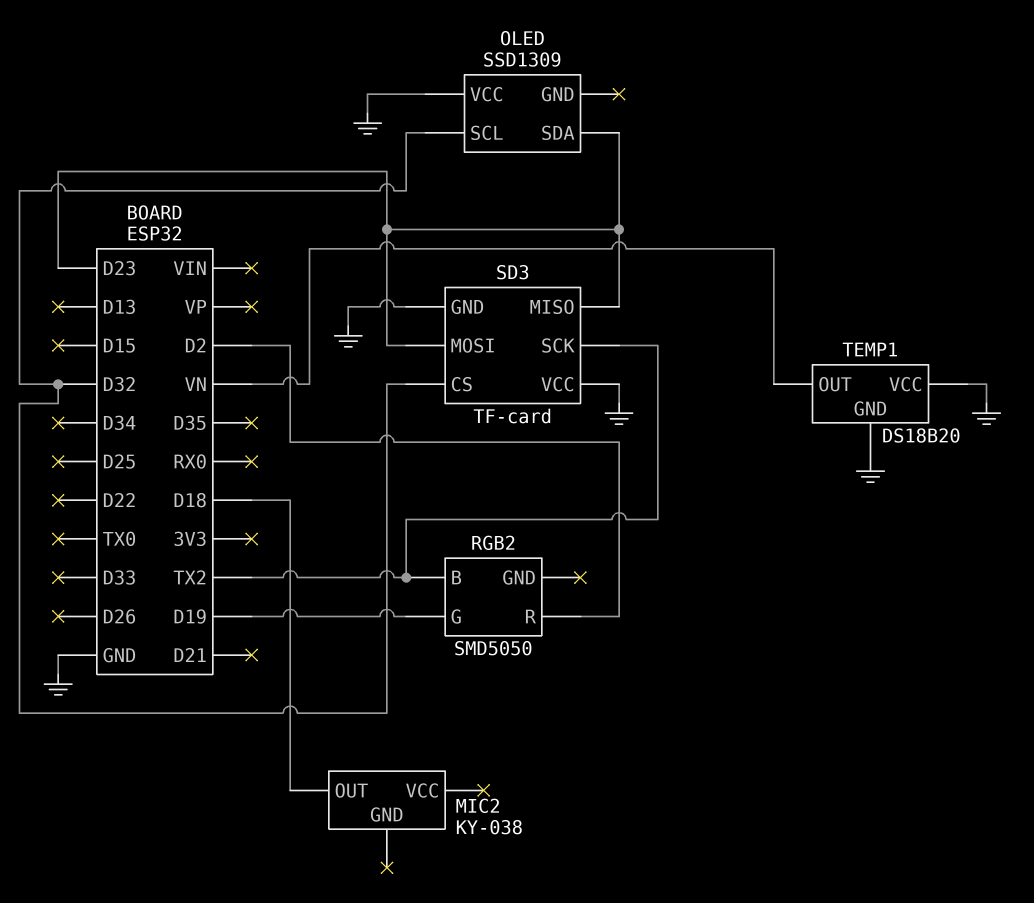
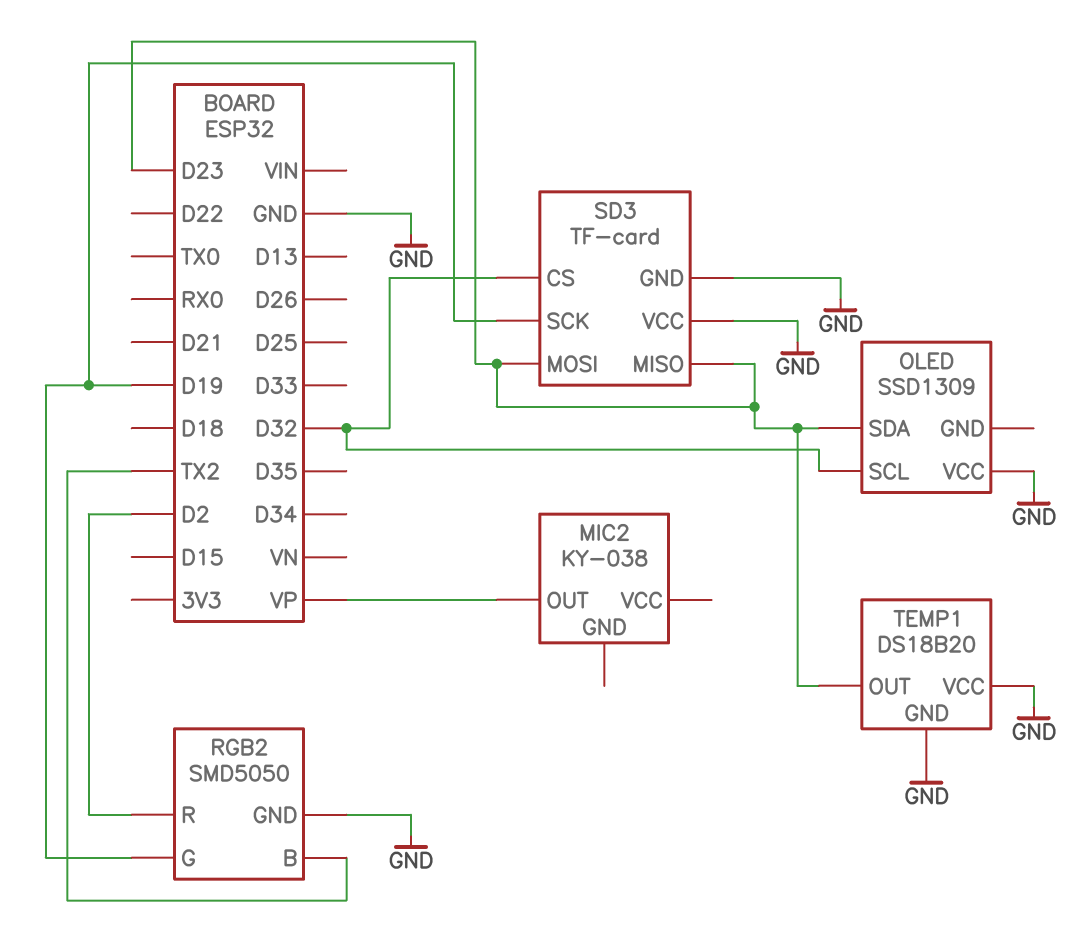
MIC2 pin OUT: D18 -> VP
RGB2 pin GND: none -> GND
SD3 pin SCK: TX2 -> D19
TEMP1 pin OUT: VN -> D23

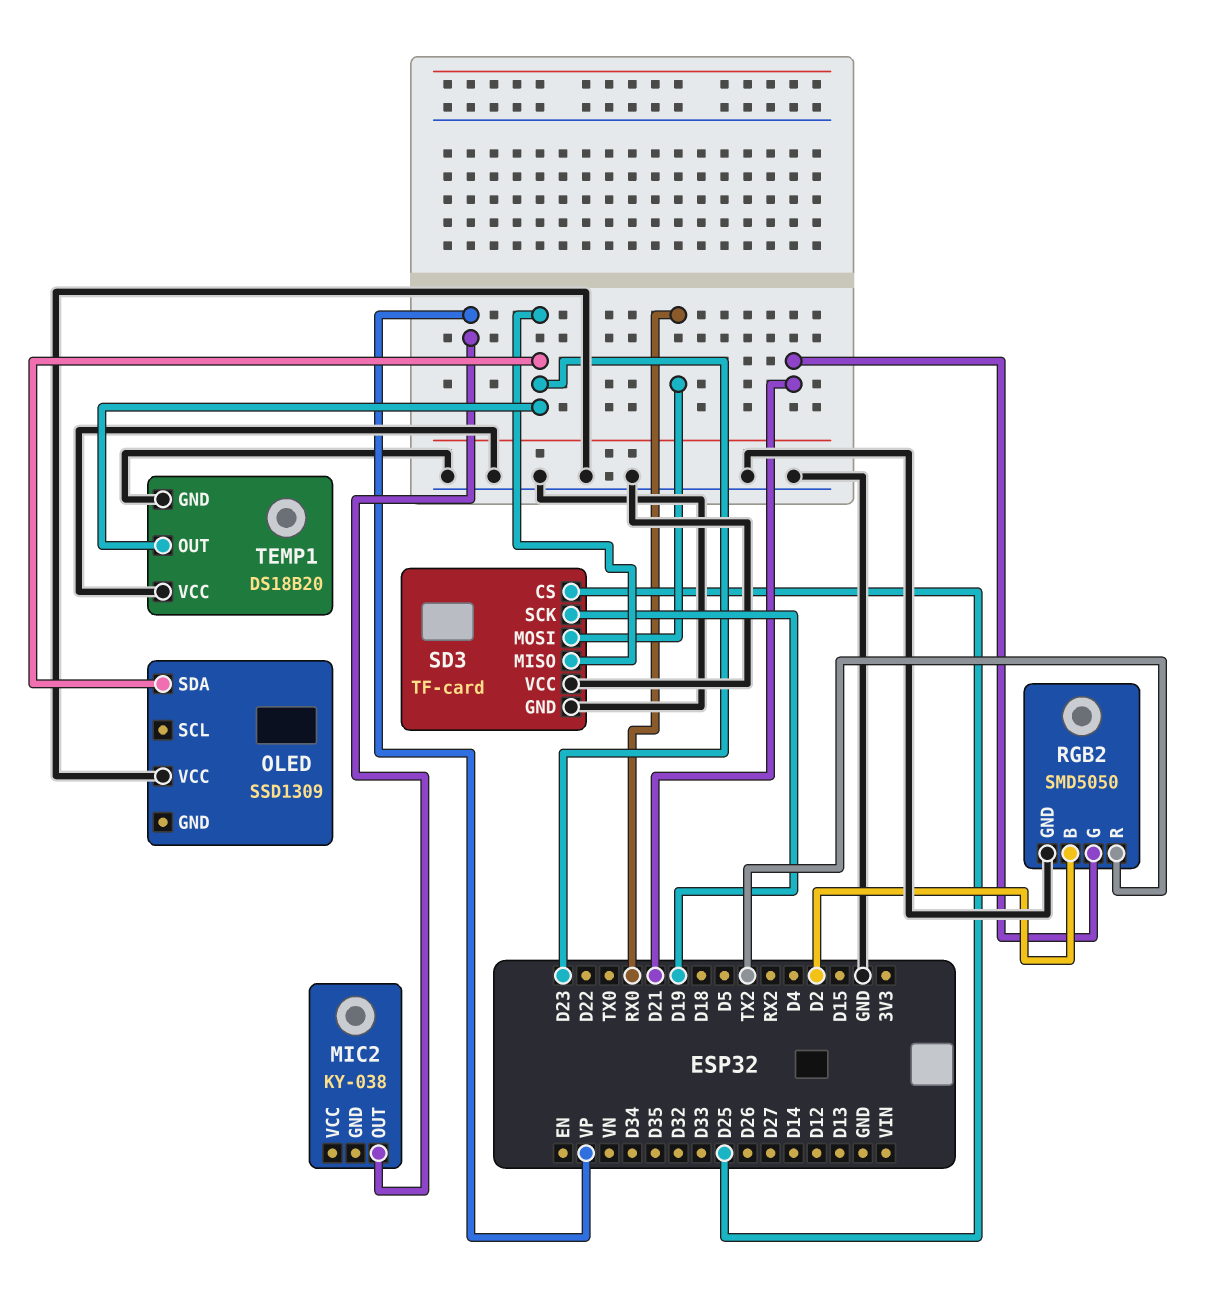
OLED pin SCL: D32 -> none
RGB2 pin B: TX2 -> D2
RGB2 pin G: D19 -> D21
RGB2 pin R: D2 -> TX2
SD3 pin CS: D32 -> D25
SD3 pin MOSI: D23 -> RX0

